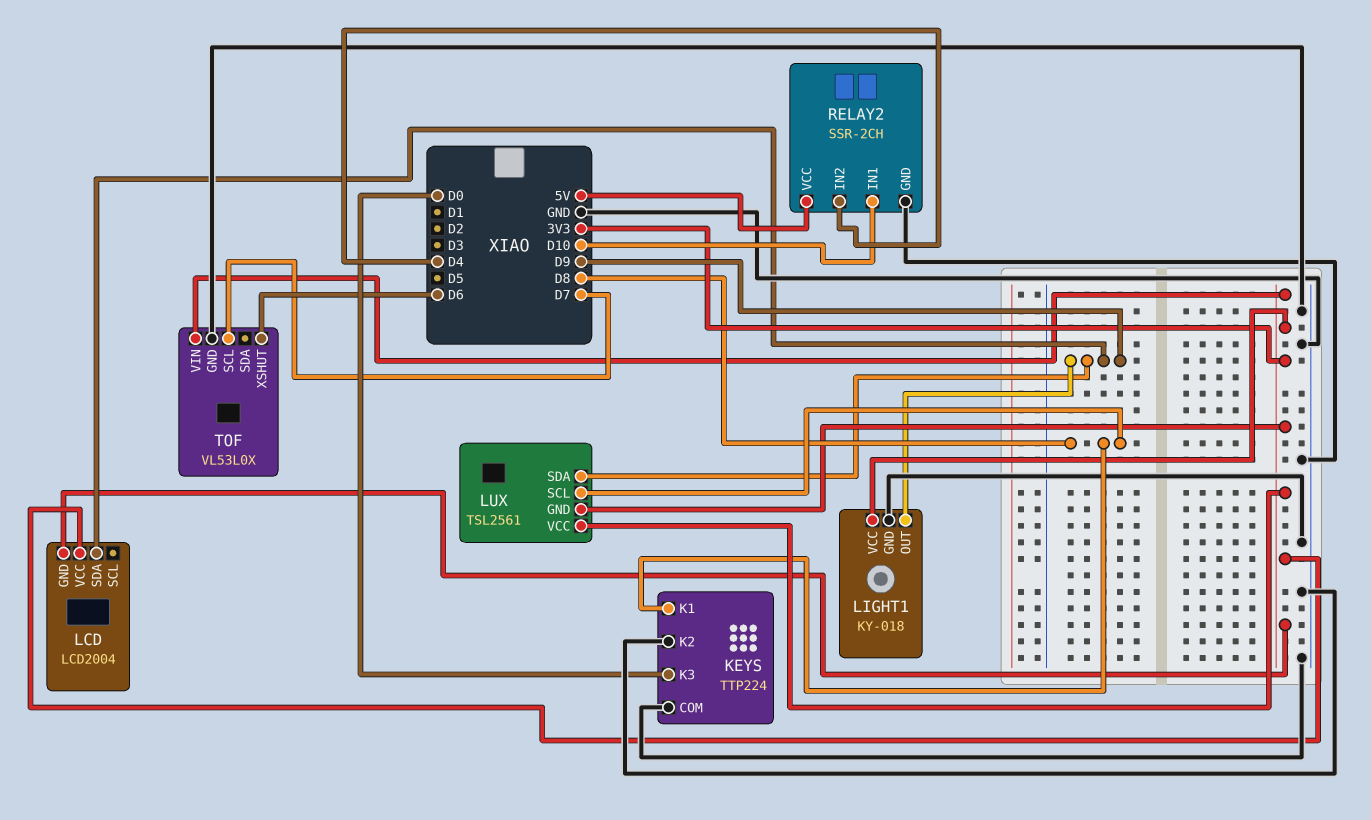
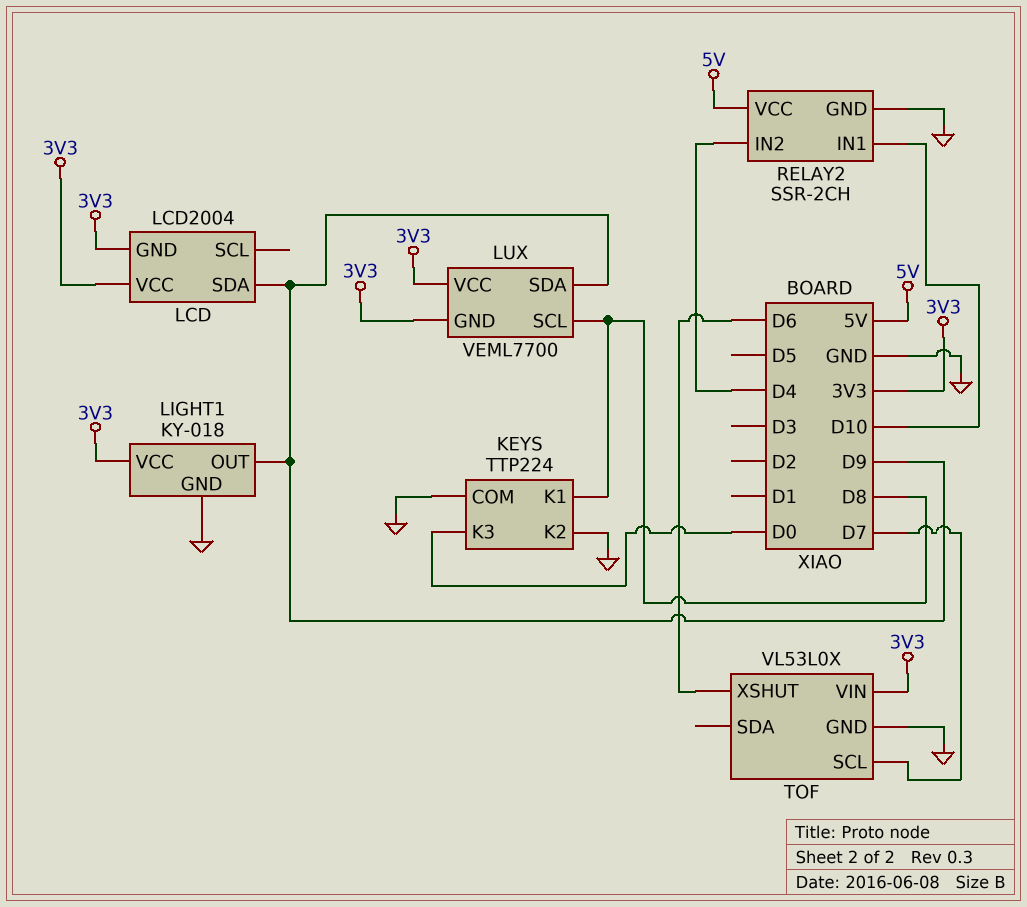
LUX: TSL2561 -> VEML7700

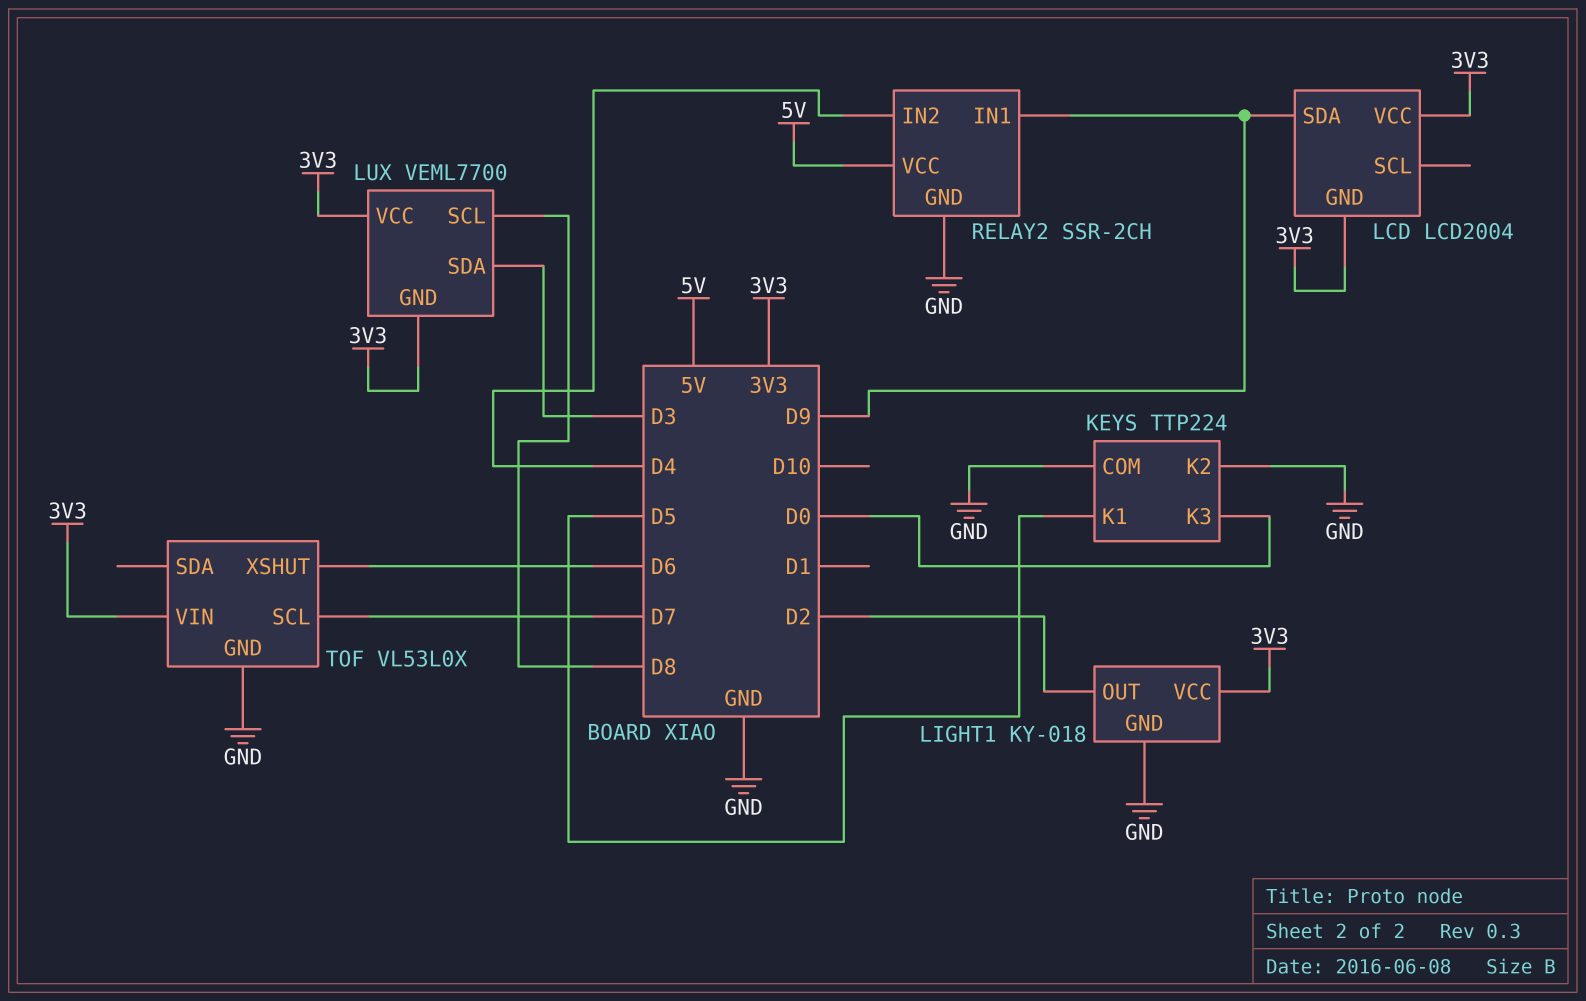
KEYS pin K1: D8 -> D5
LIGHT1 pin OUT: D9 -> D2
LUX pin SDA: D9 -> D3
RELAY2 pin IN1: D10 -> D9

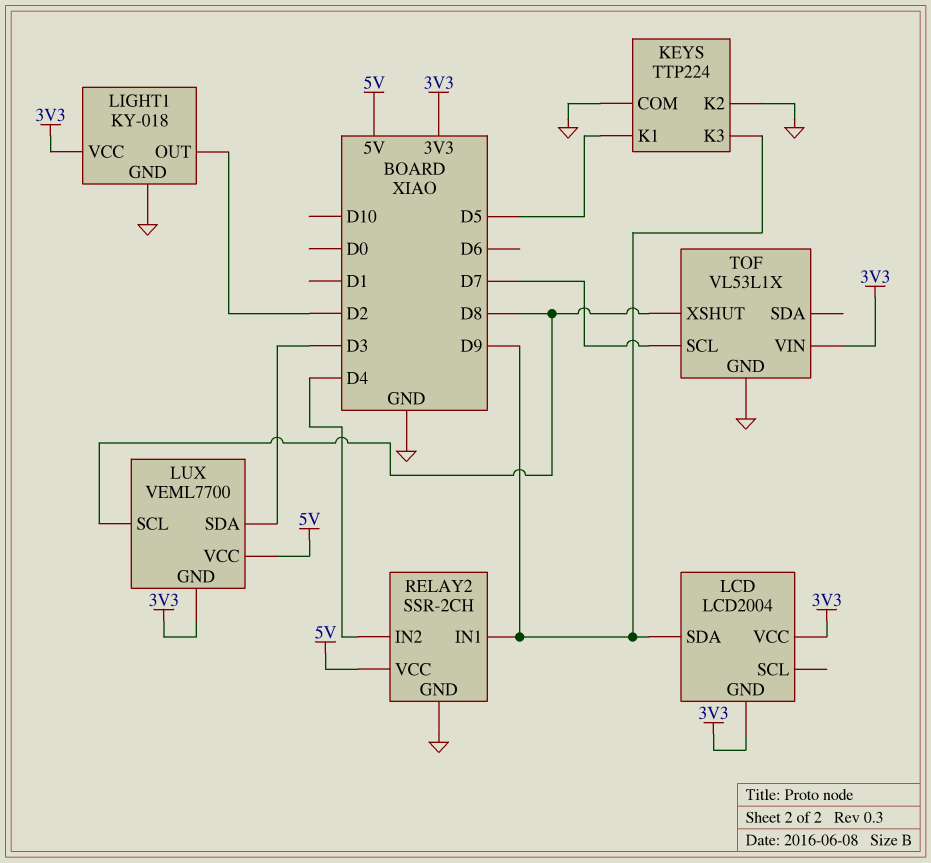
KEYS pin K3: D0 -> D9
LUX pin VCC: 3V3 -> 5V
TOF: VL53L0X -> VL53L1X
TOF pin XSHUT: D6 -> D8

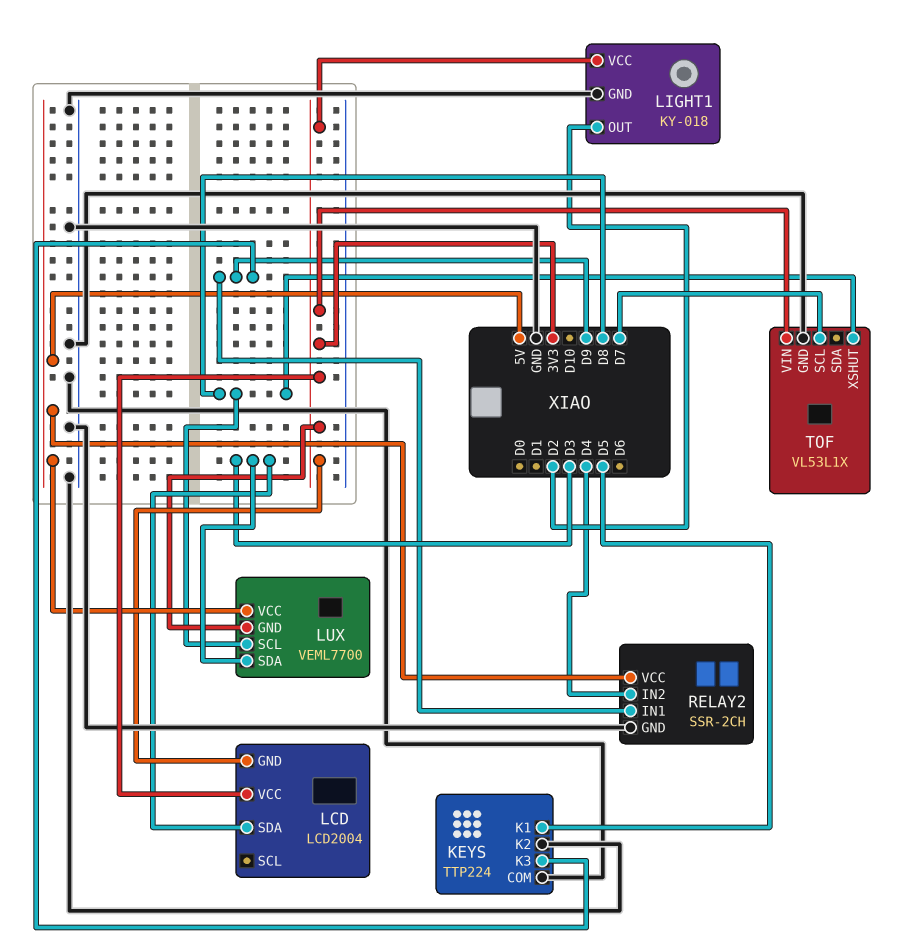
LCD pin SDA: D9 -> D3

